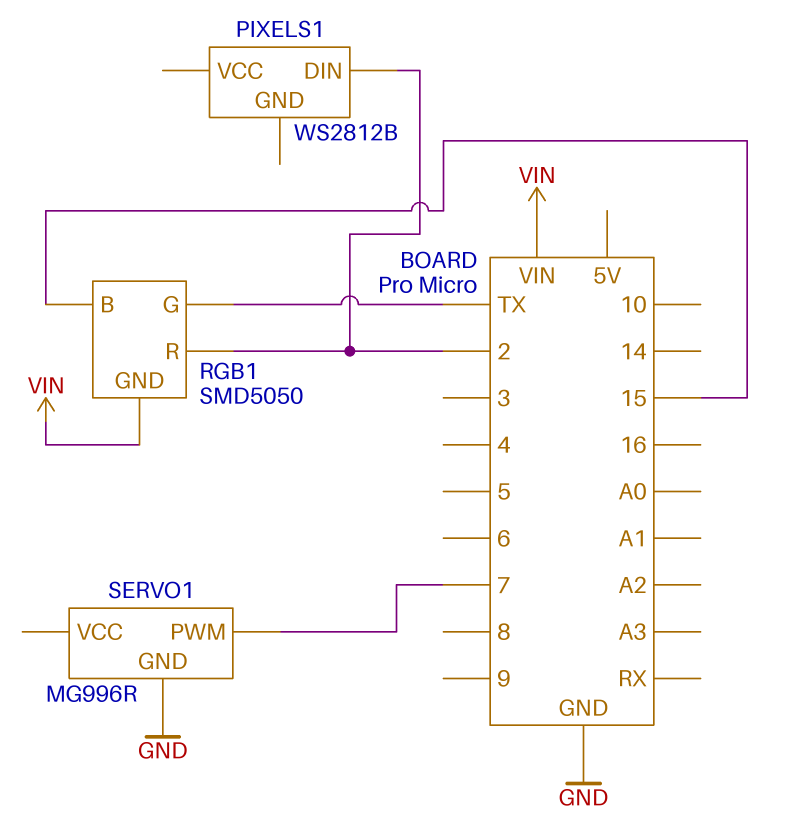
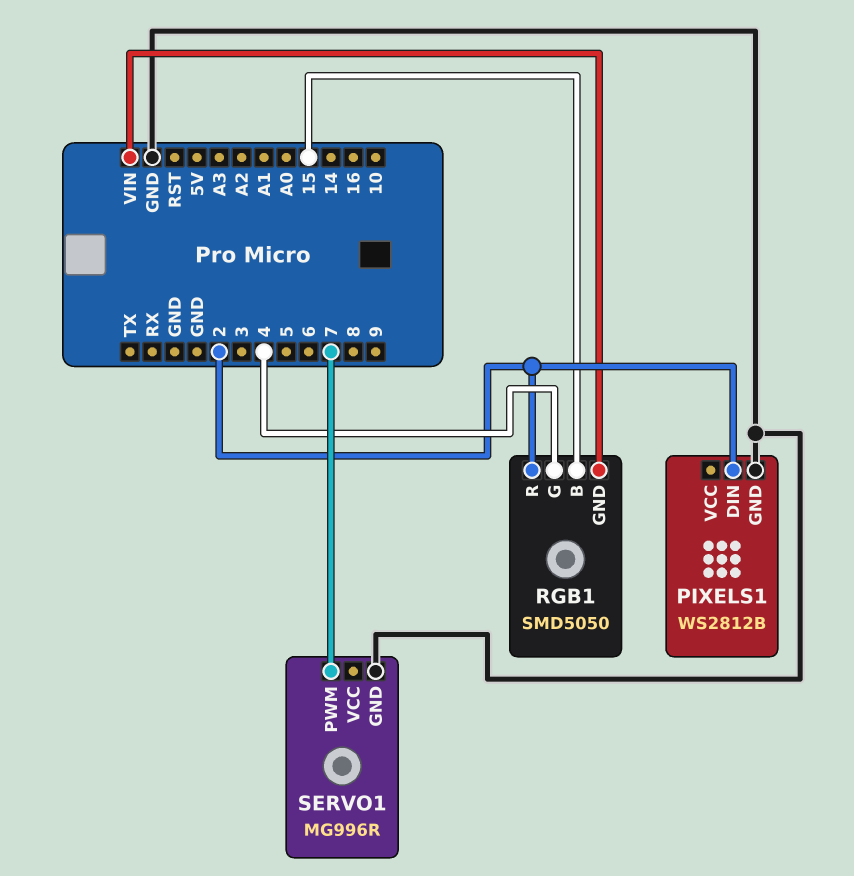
PIXELS1 pin GND: none -> GND
RGB1 pin G: TX -> 4

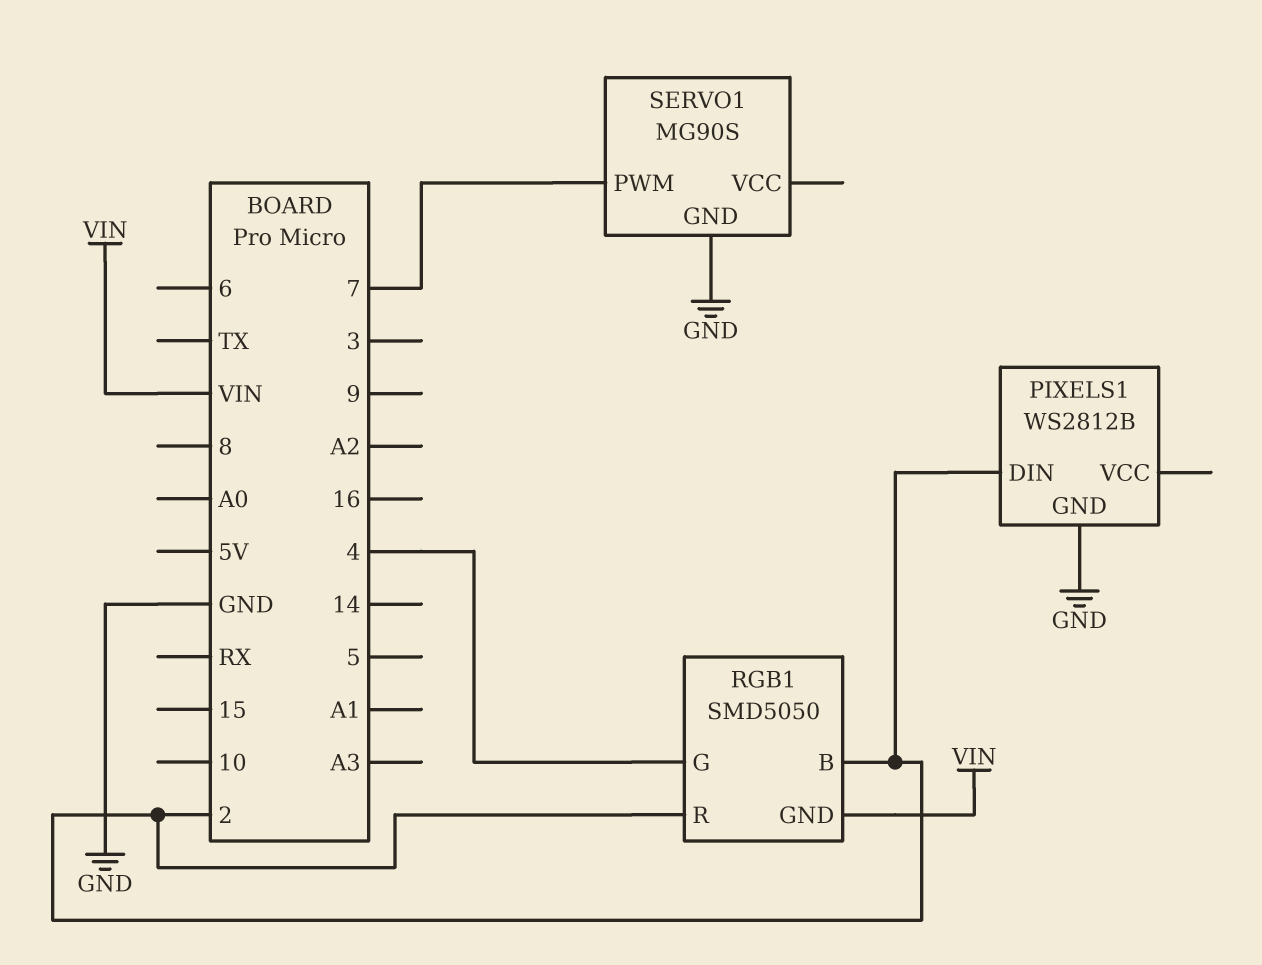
RGB1 pin B: 15 -> 2
SERVO1: MG996R -> MG90S

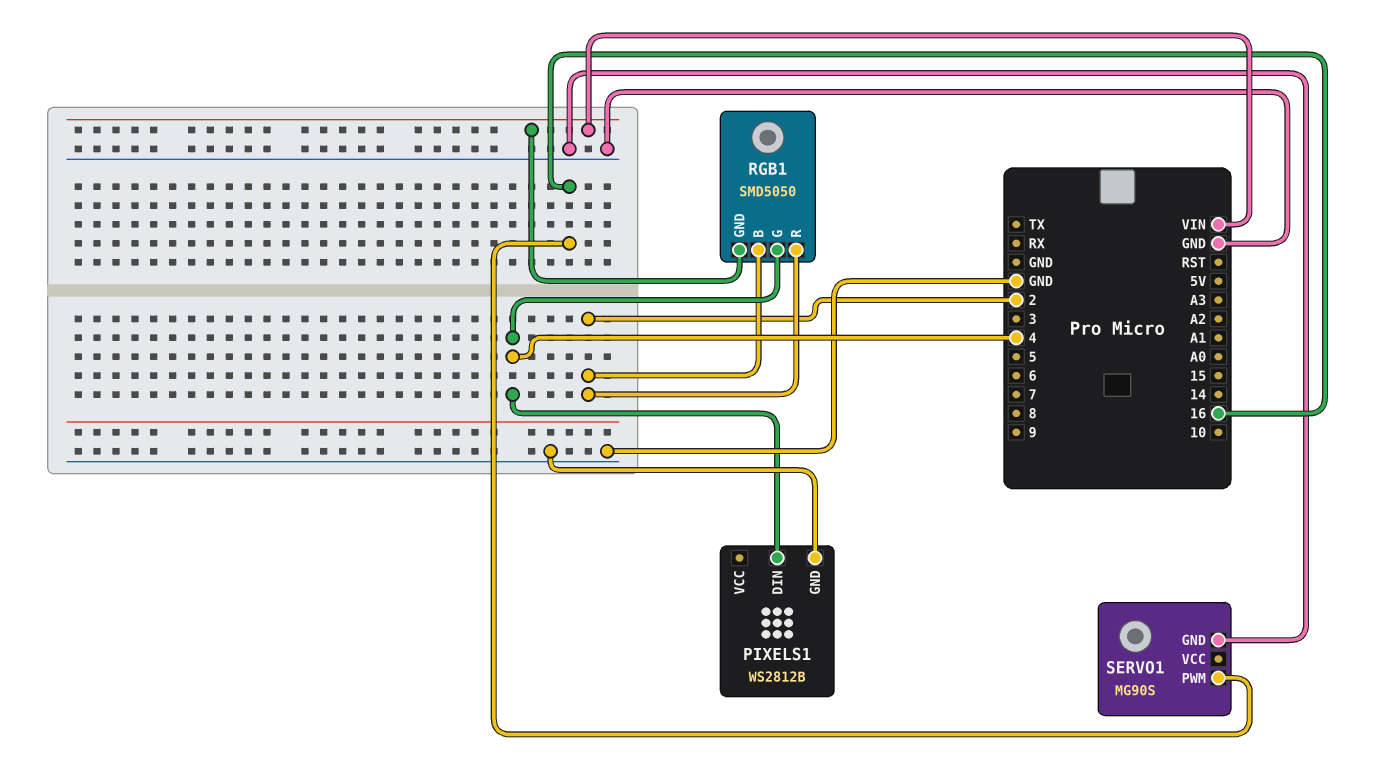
PIXELS1 pin DIN: 2 -> 4
SERVO1 pin PWM: 7 -> 16

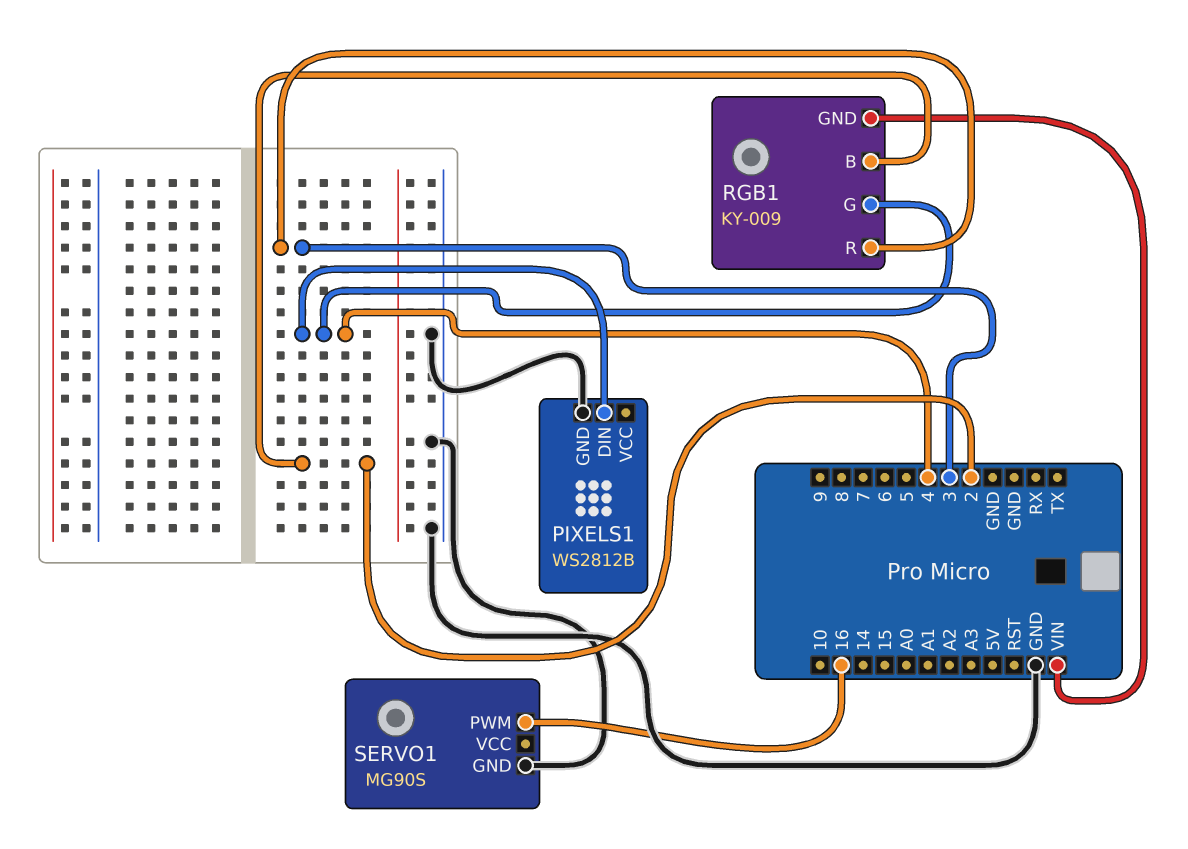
RGB1: SMD5050 -> KY-009
RGB1 pin R: 2 -> 3

